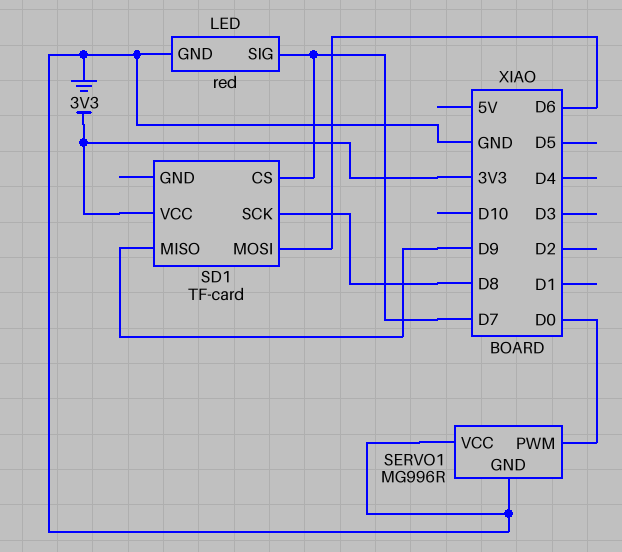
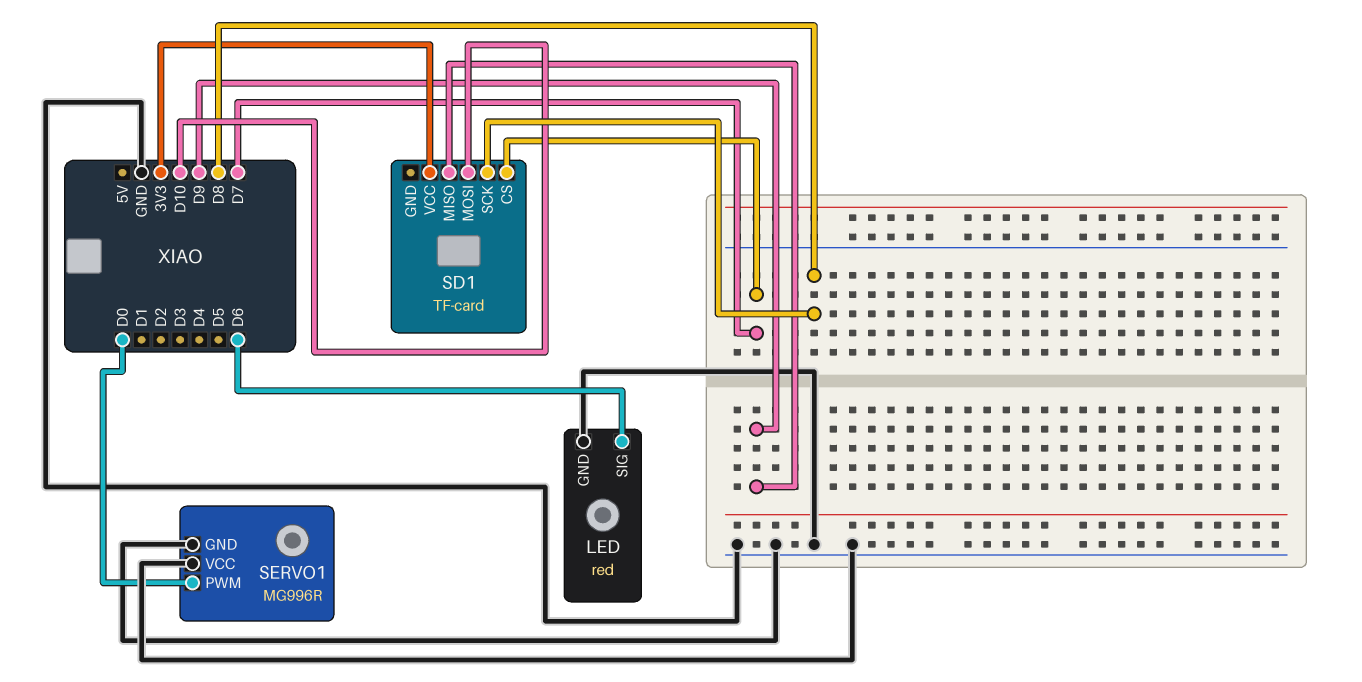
LED pin SIG: D7 -> D6
SD1 pin MOSI: D6 -> D10

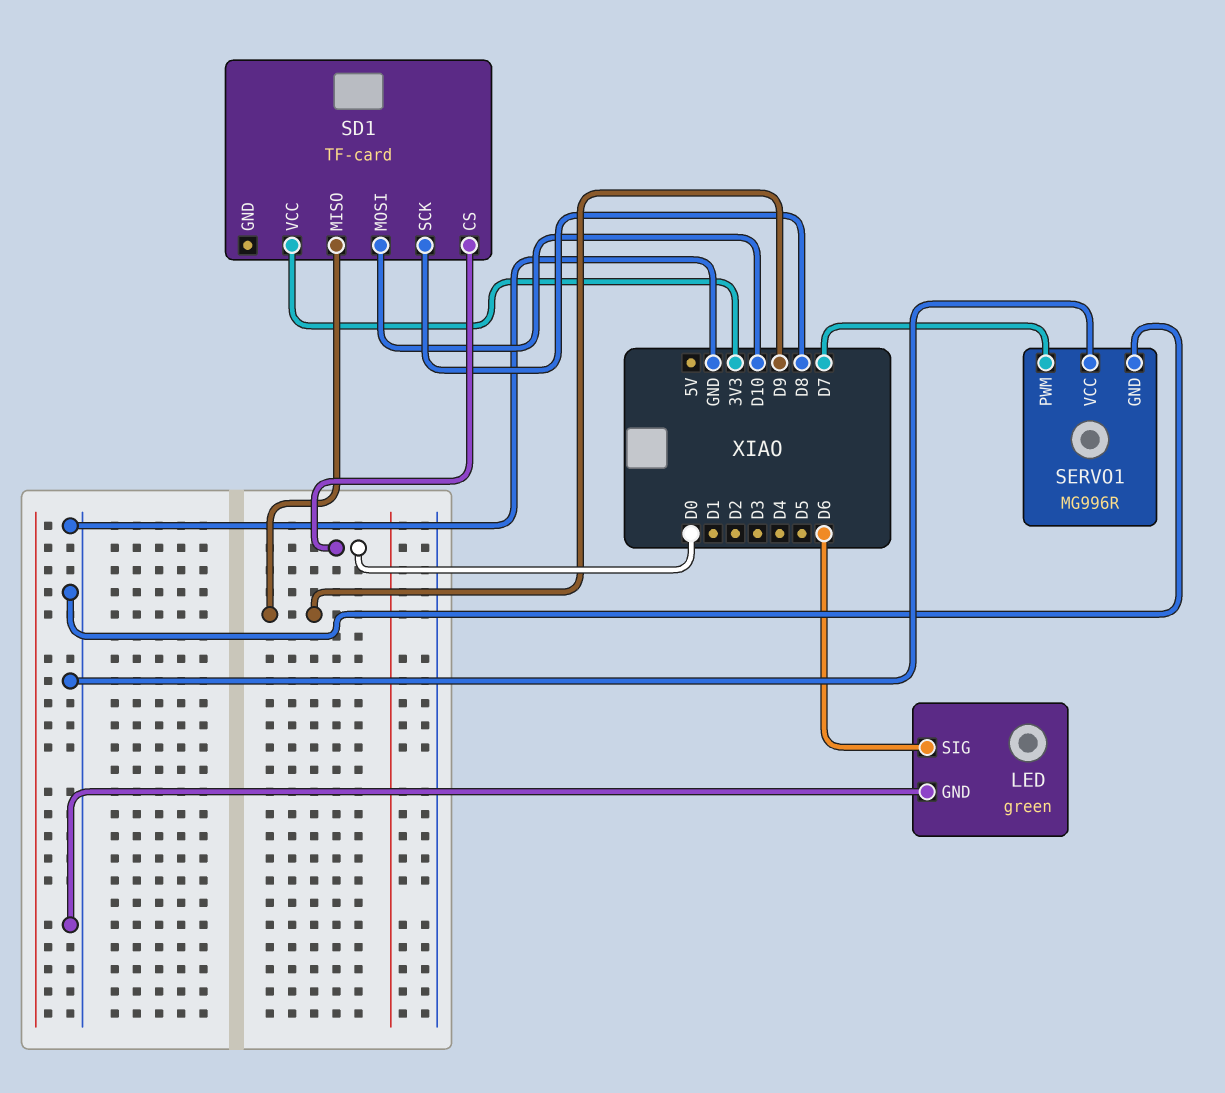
LED: red -> green
SD1 pin CS: D7 -> D0
SERVO1 pin PWM: D0 -> D7

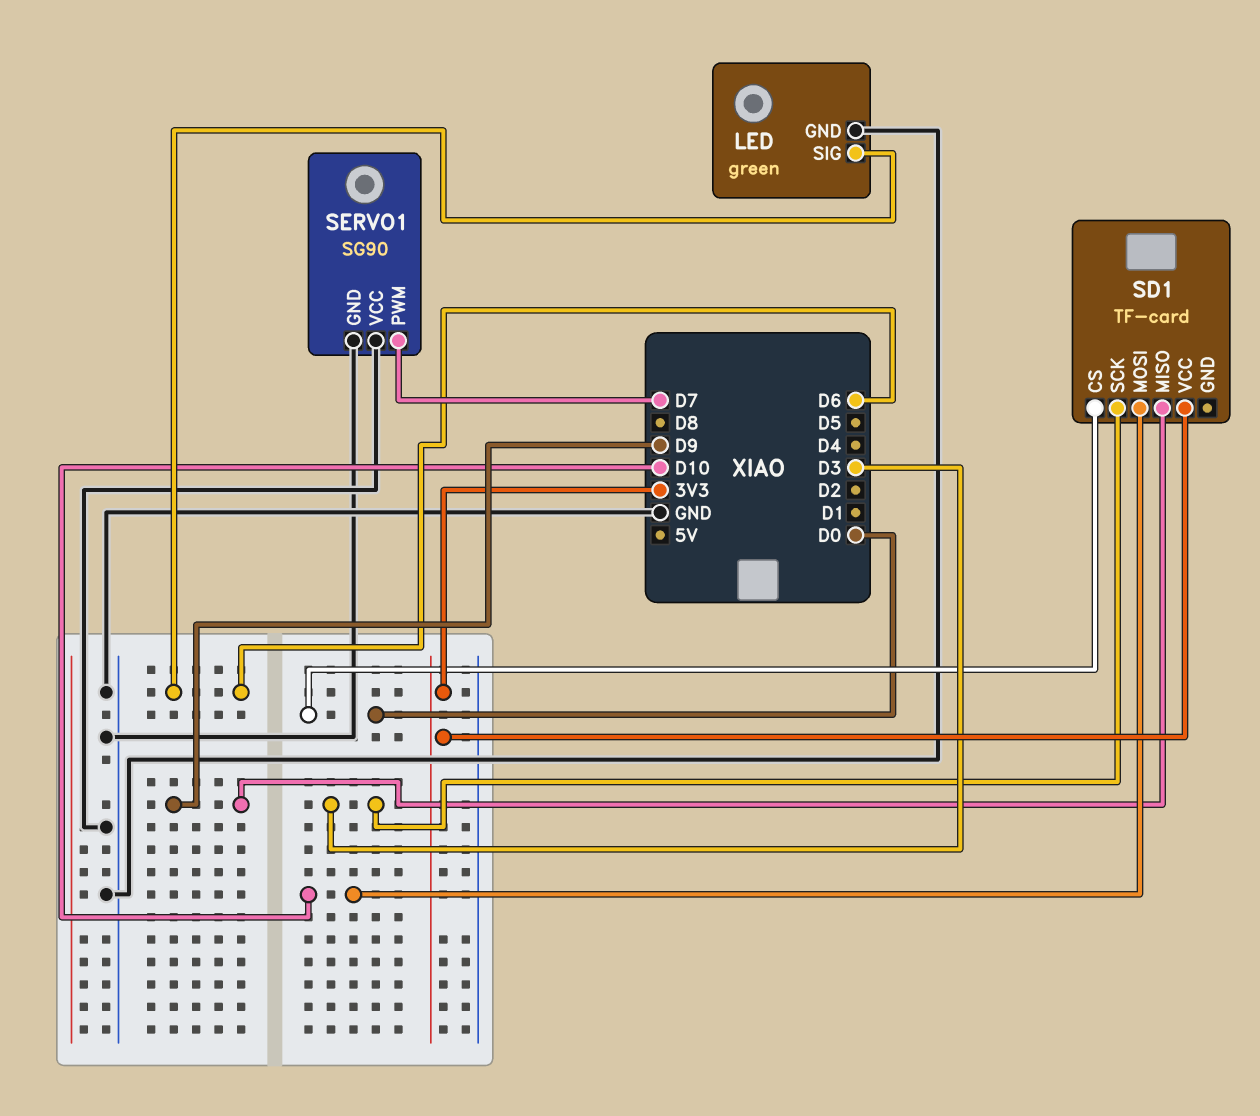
SD1 pin SCK: D8 -> D3
SERVO1: MG996R -> SG90

